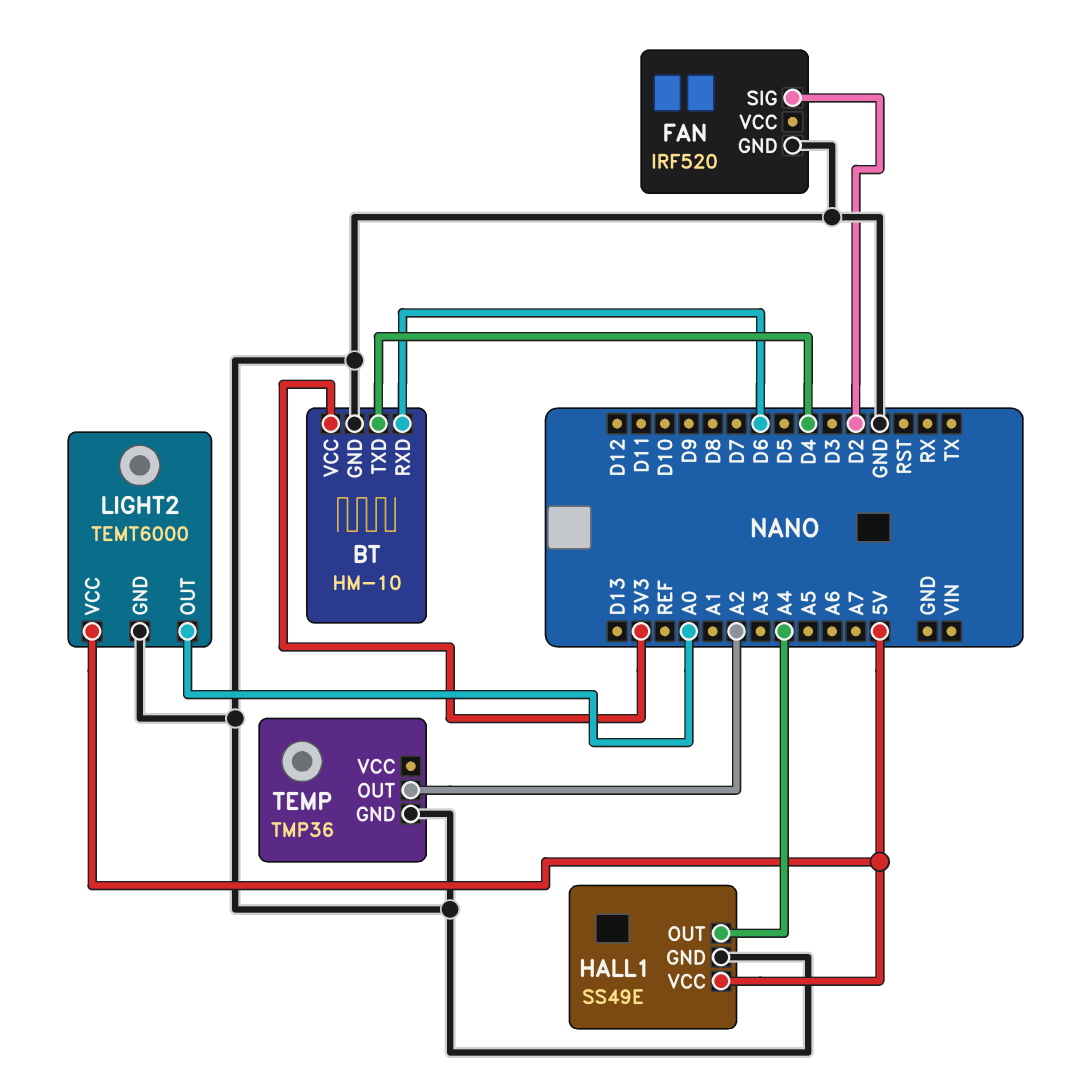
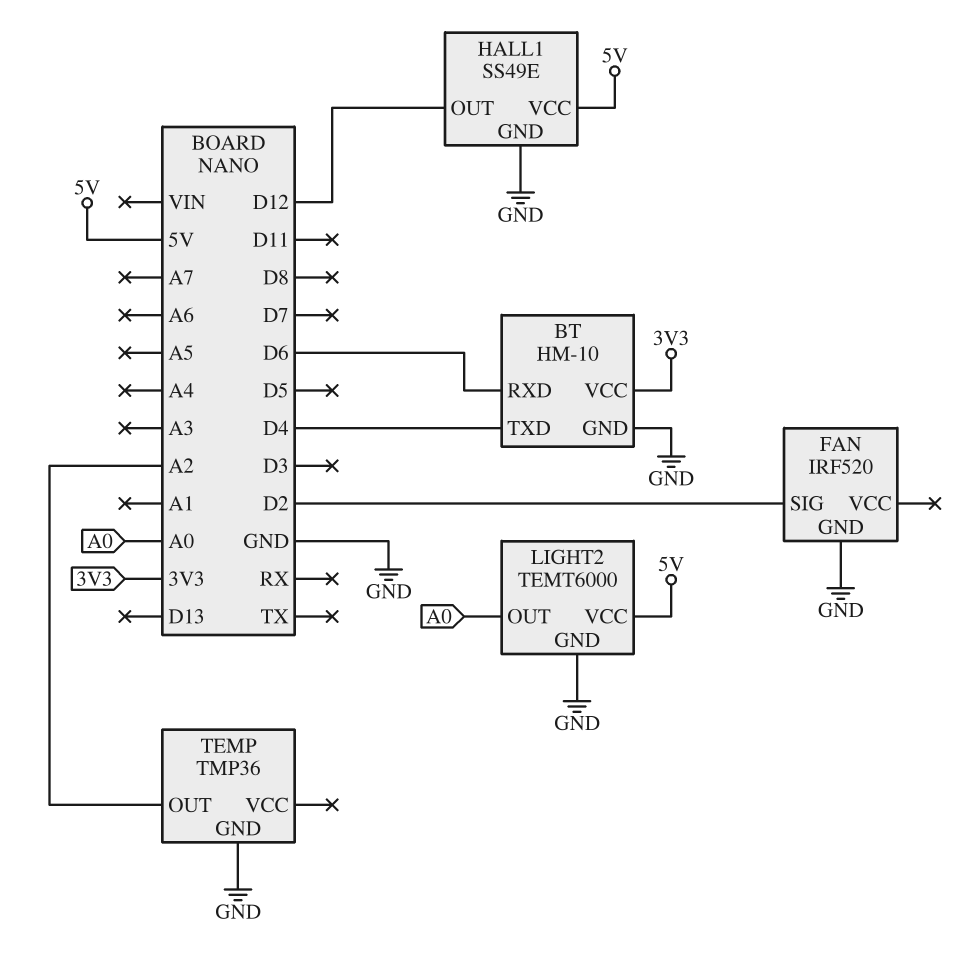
HALL1 pin OUT: A4 -> D12

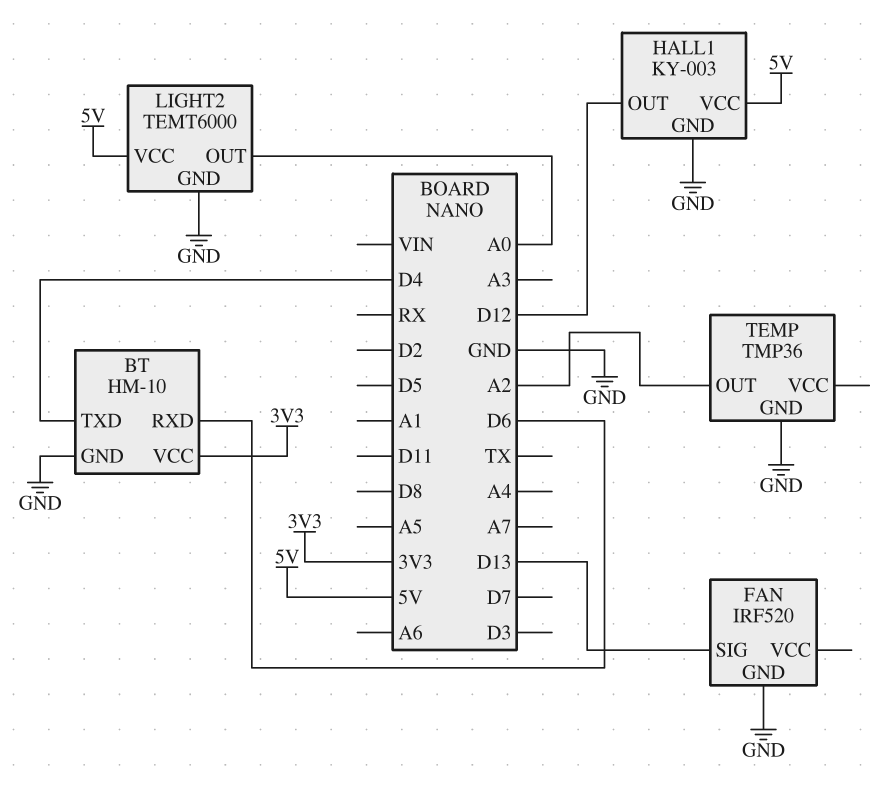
FAN pin SIG: D2 -> D13
HALL1: SS49E -> KY-003

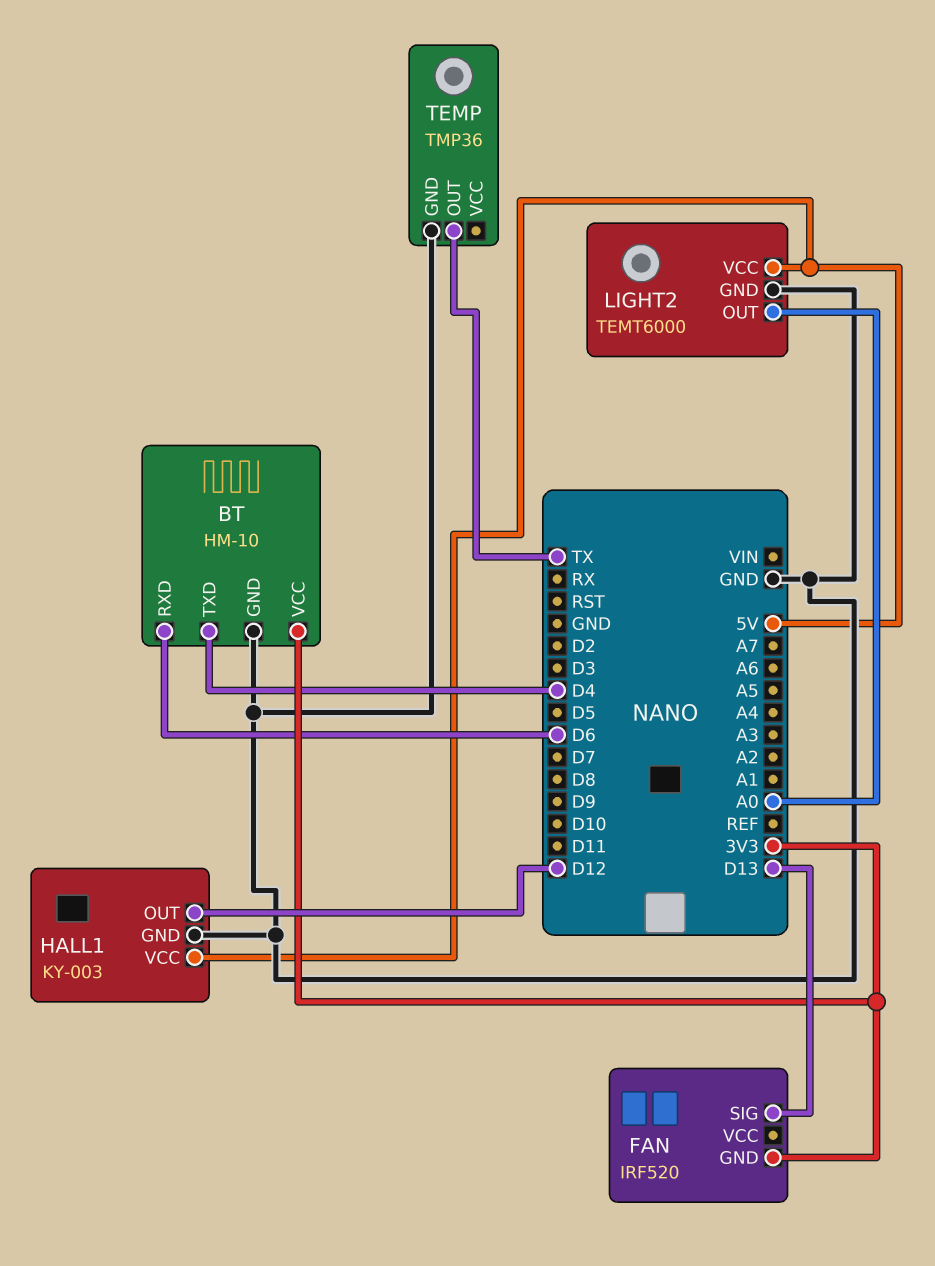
FAN pin GND: GND -> 3V3
TEMP pin OUT: A2 -> TX

